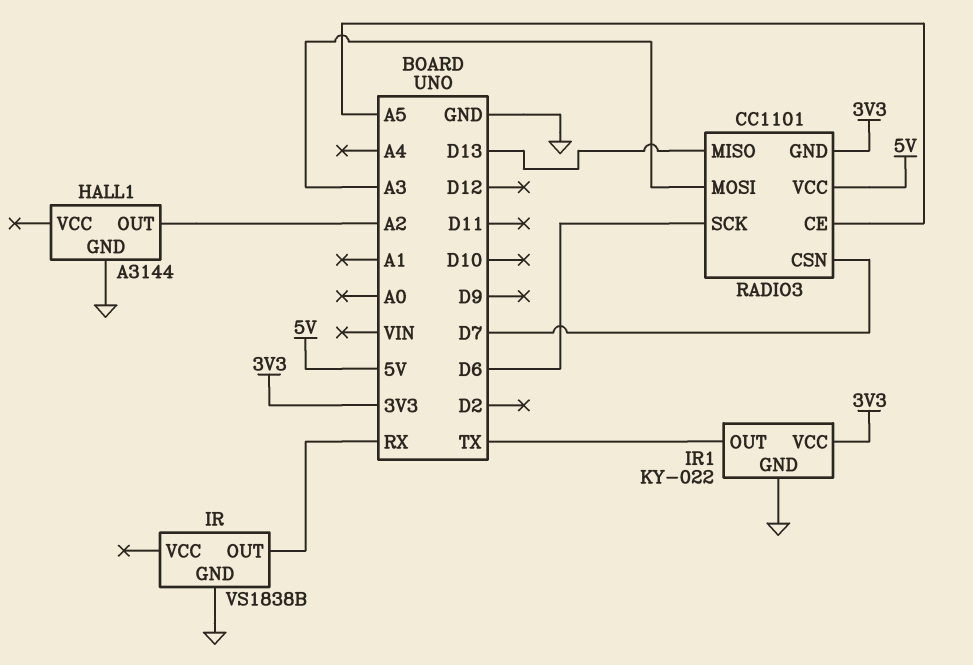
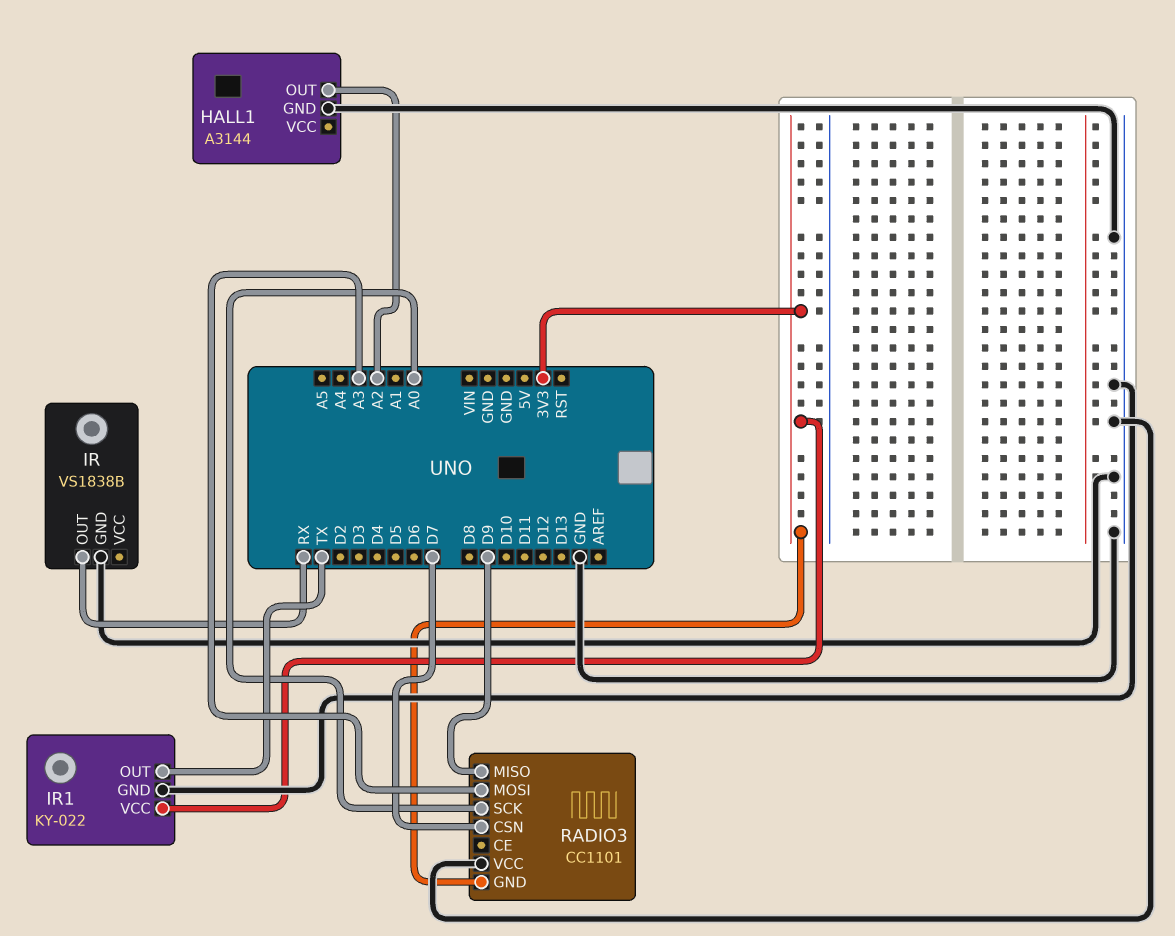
RADIO3 pin CE: A5 -> none
RADIO3 pin MISO: D13 -> D9
RADIO3 pin SCK: D6 -> A0
RADIO3 pin VCC: 5V -> GND

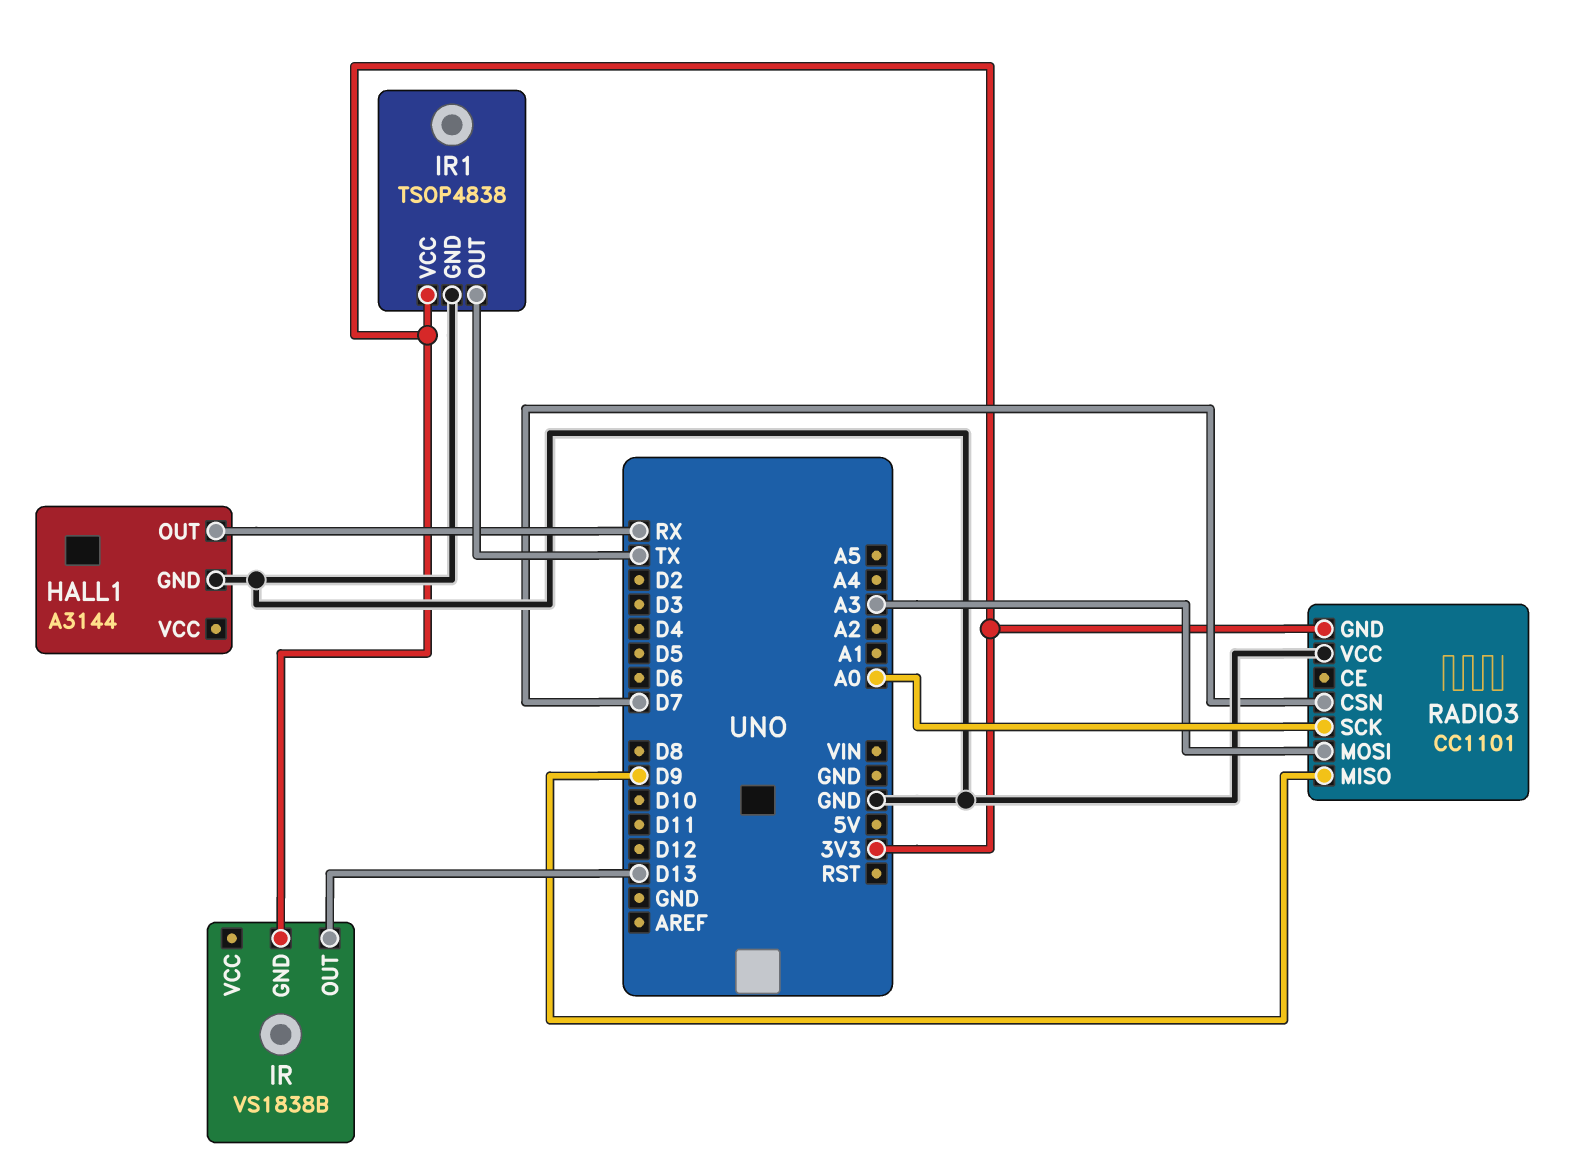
HALL1 pin OUT: A2 -> RX
IR pin GND: GND -> 3V3
IR pin OUT: RX -> D13
IR1: KY-022 -> TSOP4838

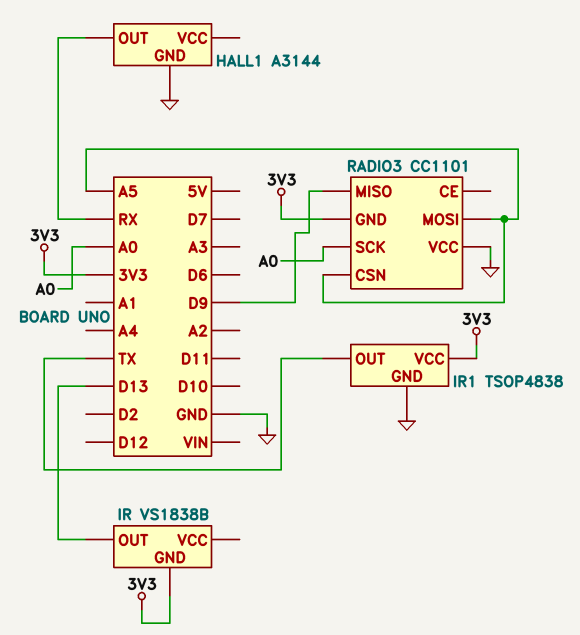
RADIO3 pin CSN: D7 -> A5
RADIO3 pin MOSI: A3 -> A5

